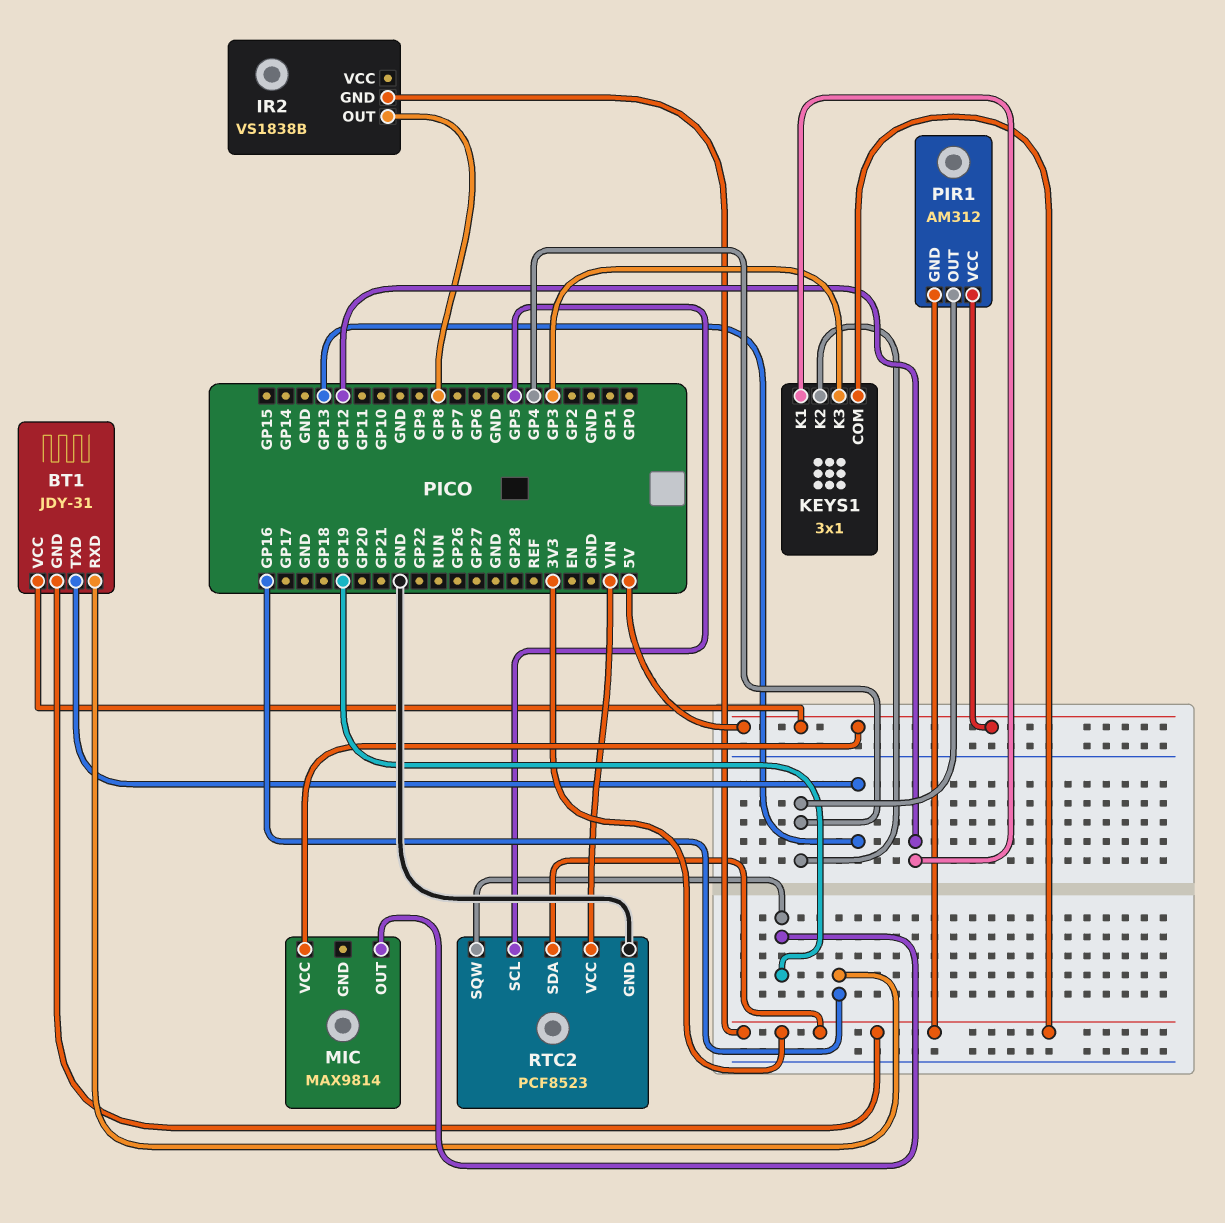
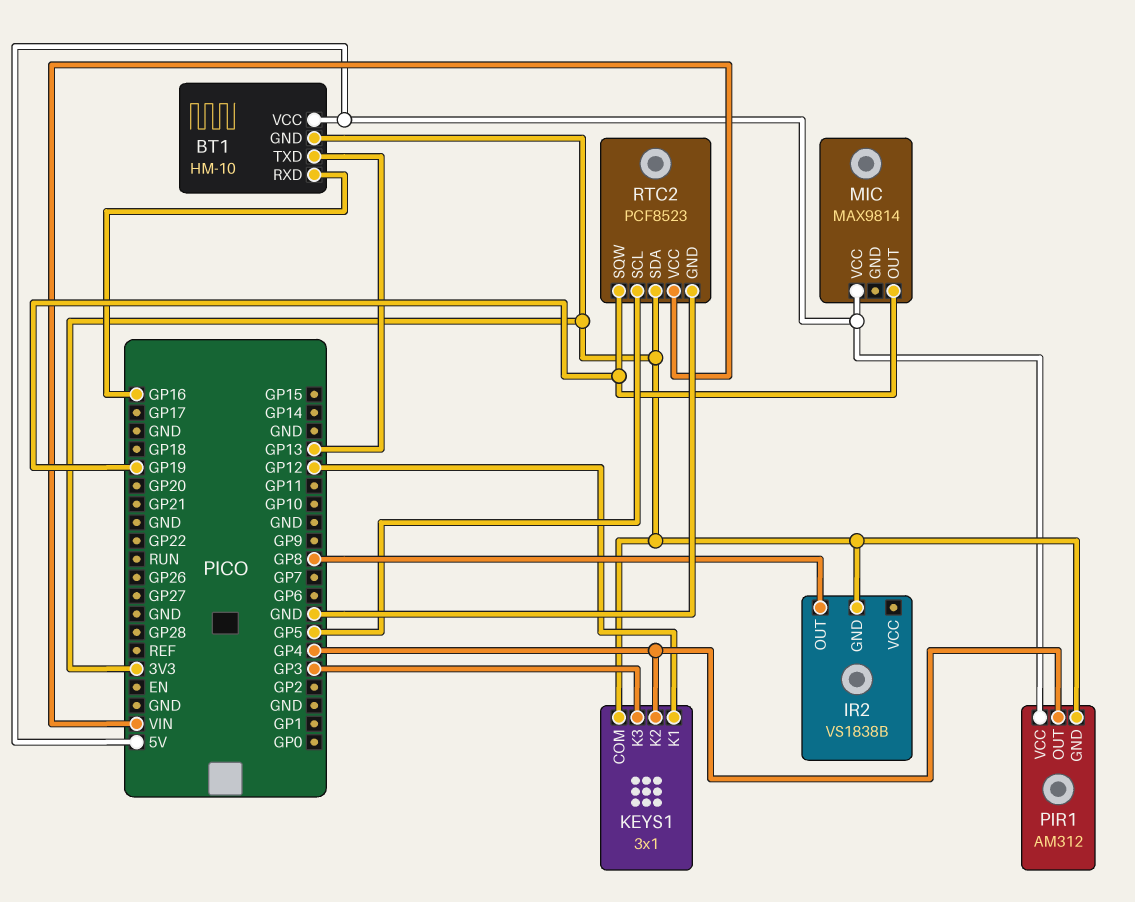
BT1: JDY-31 -> HM-10

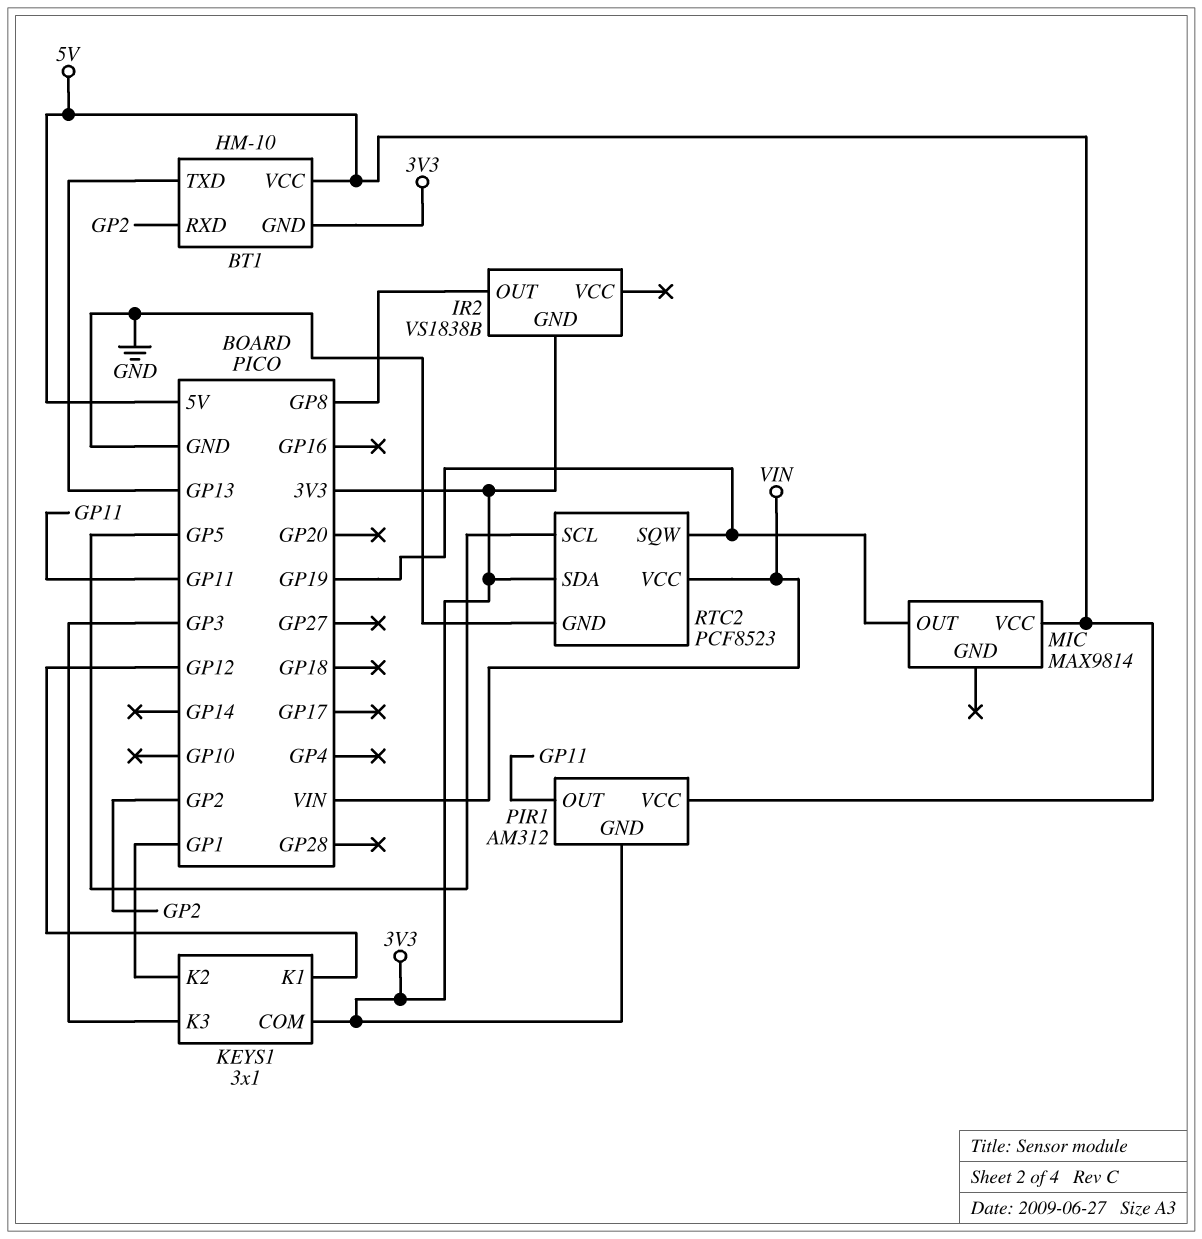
BT1 pin RXD: GP16 -> GP2
KEYS1 pin K2: GP4 -> GP1
PIR1 pin OUT: GP4 -> GP11

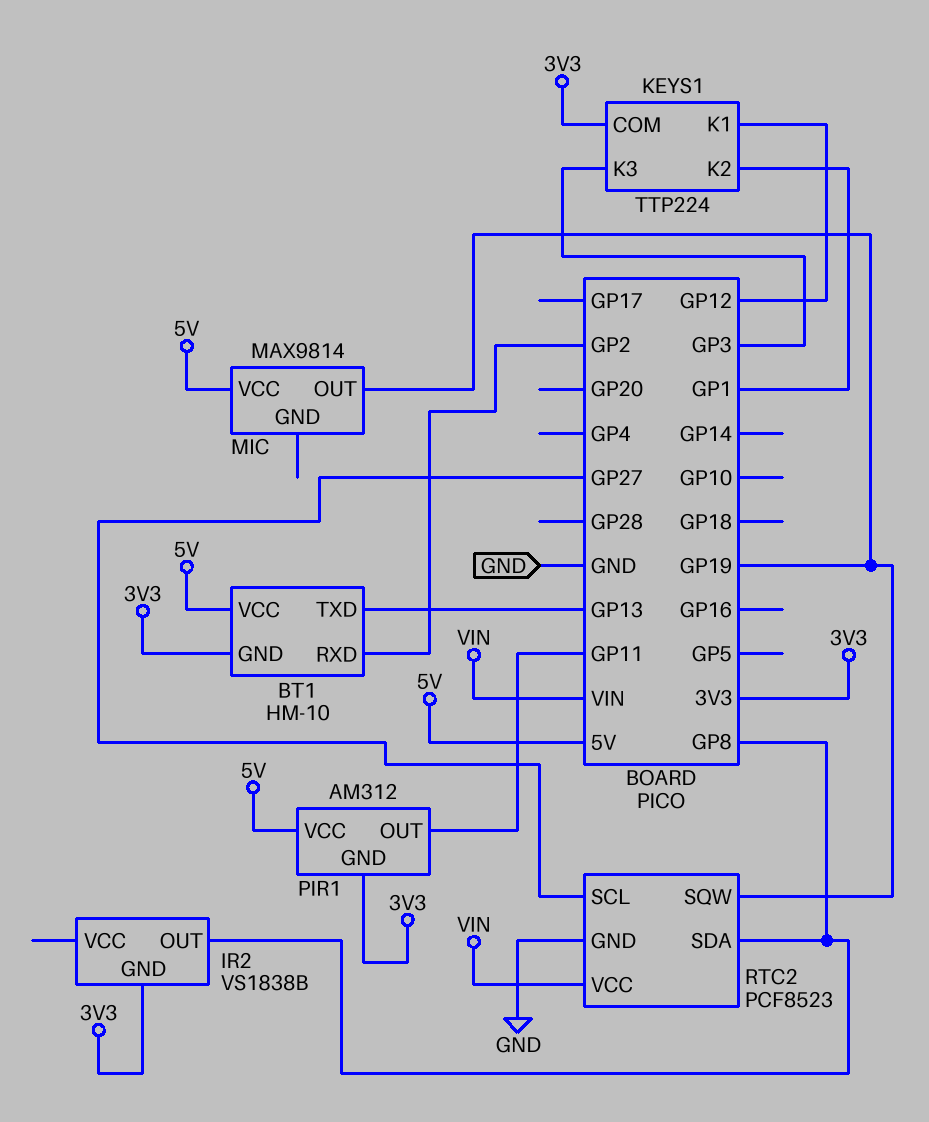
KEYS1: 3x1 -> TTP224
RTC2 pin SCL: GP5 -> GP27
RTC2 pin SDA: 3V3 -> GP8

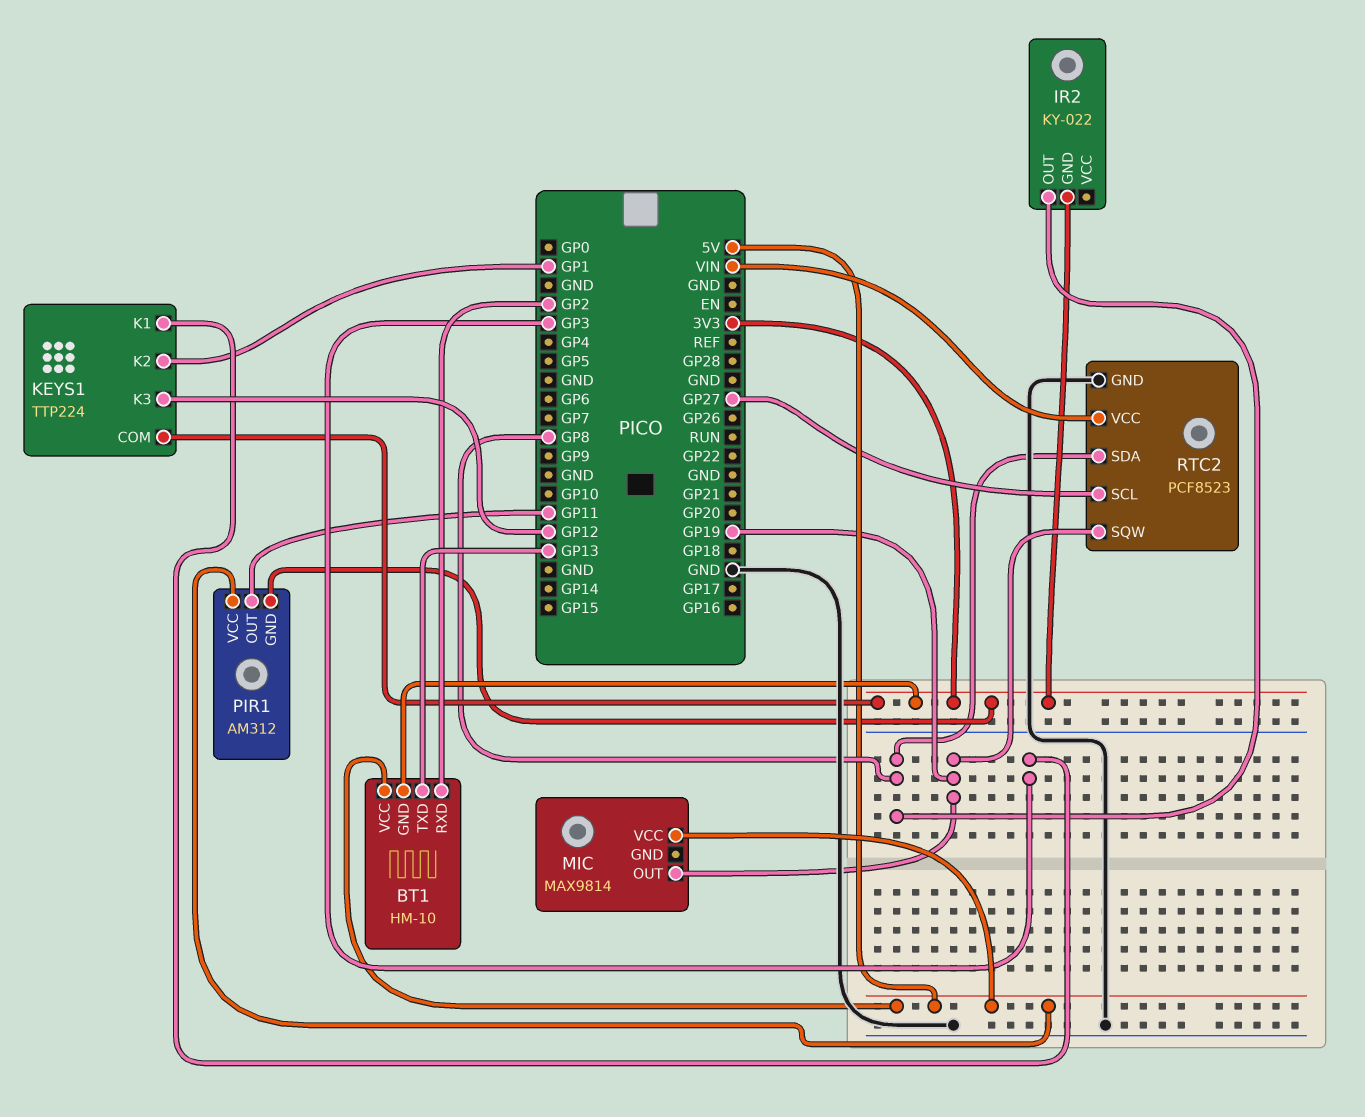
IR2: VS1838B -> KY-022
KEYS1 pin K1: GP12 -> GP3
KEYS1 pin K3: GP3 -> GP12

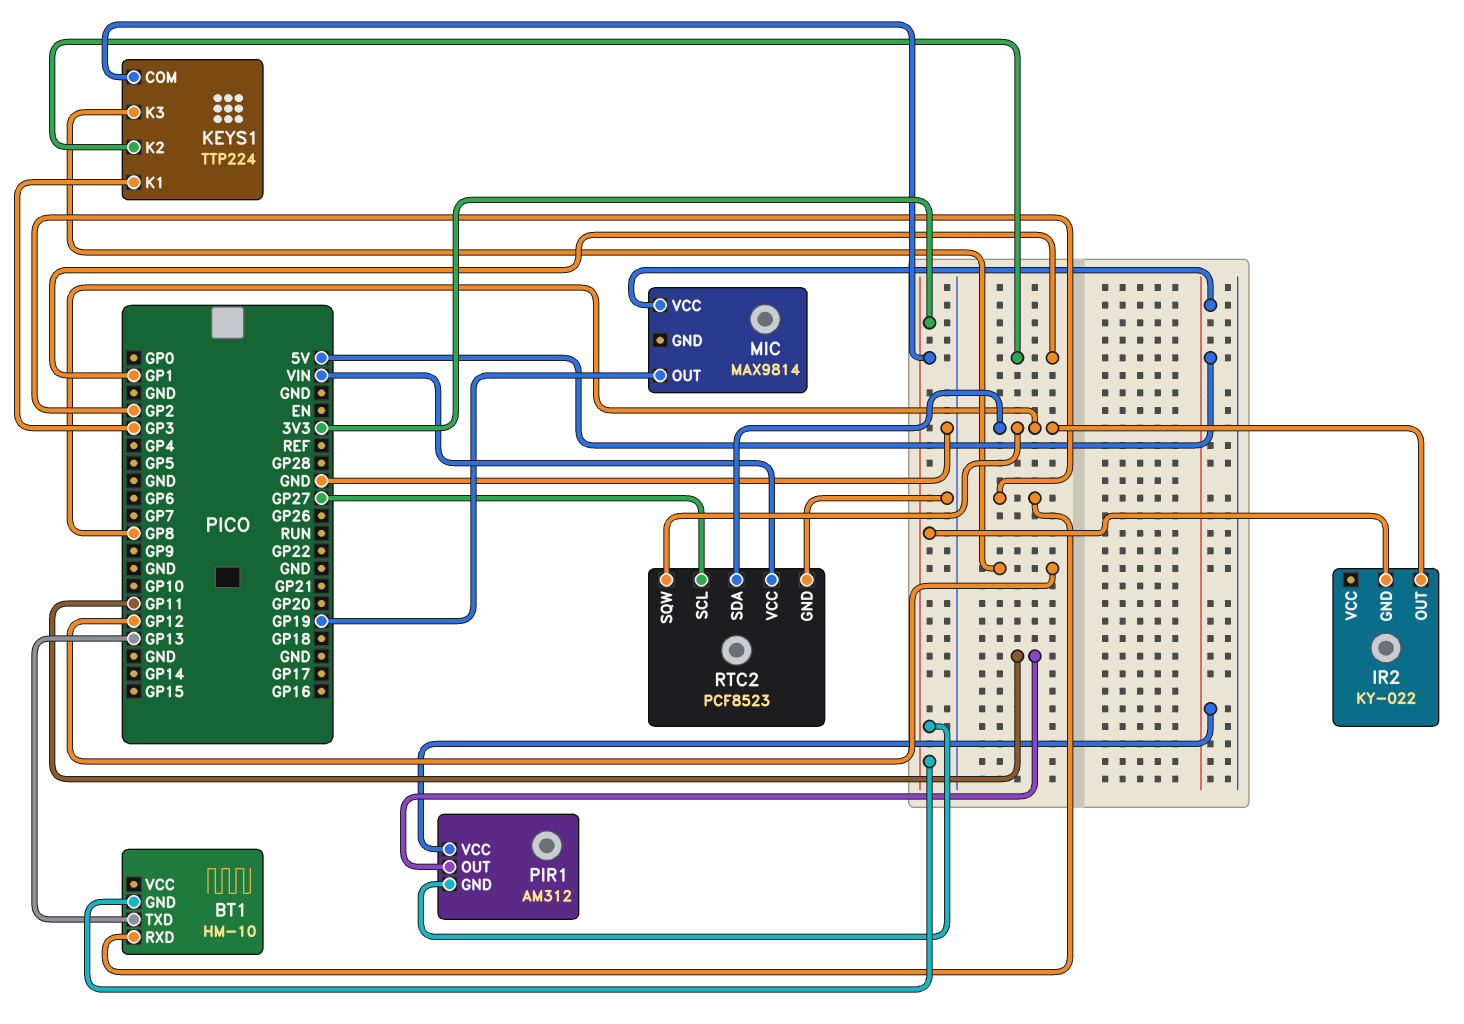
BT1 pin VCC: 5V -> none
RTC2 pin SQW: GP19 -> GP8

